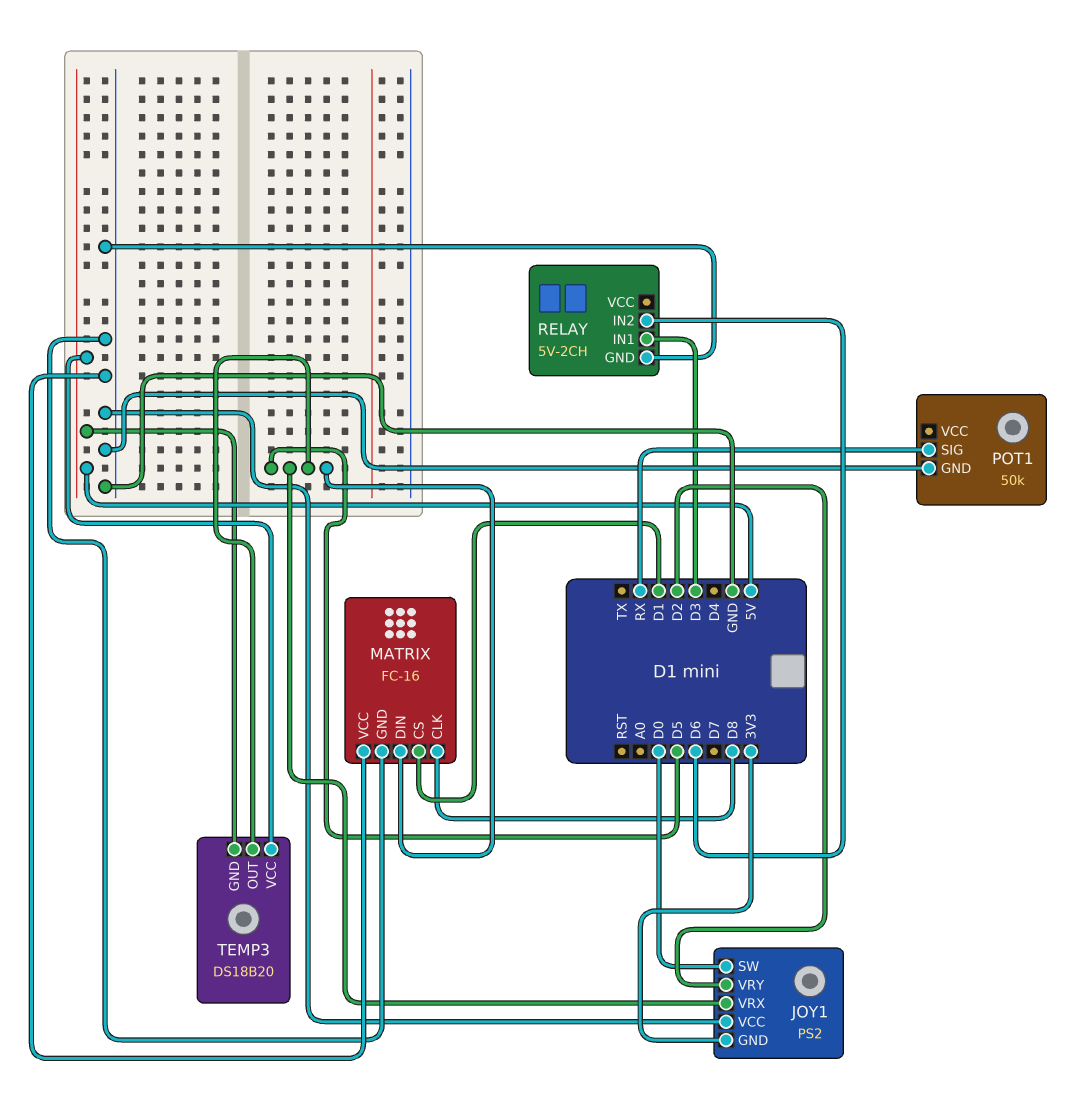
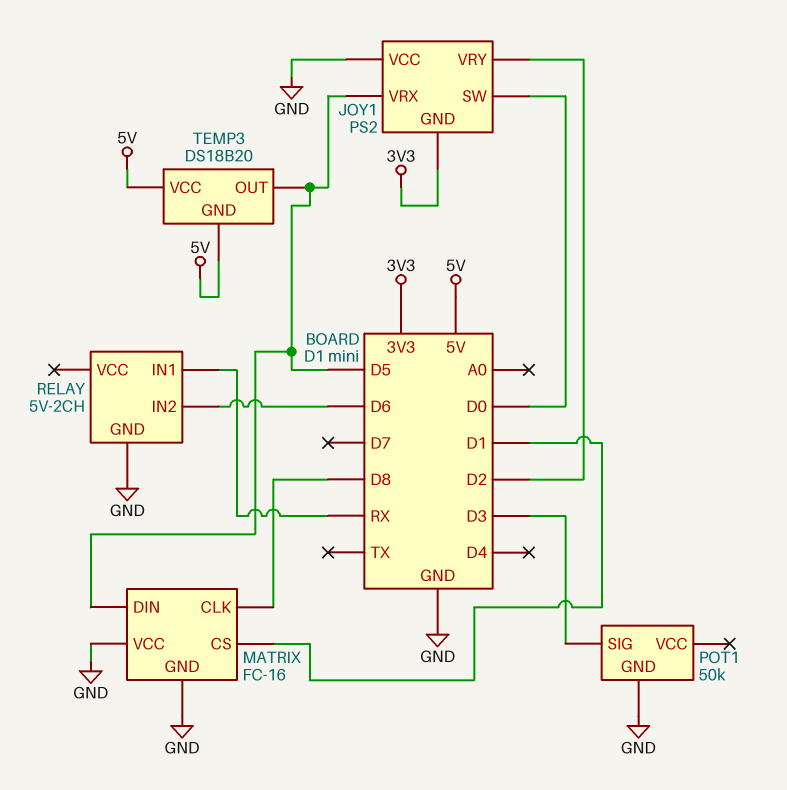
POT1 pin SIG: RX -> D3
RELAY pin IN1: D3 -> RX

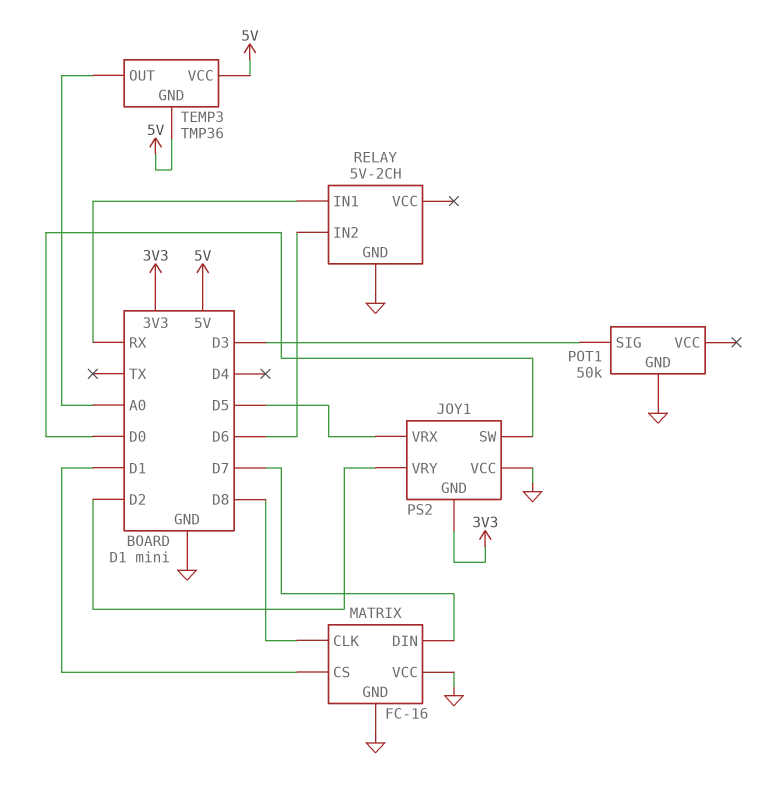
MATRIX pin DIN: D5 -> D7
TEMP3: DS18B20 -> TMP36
TEMP3 pin OUT: D5 -> A0

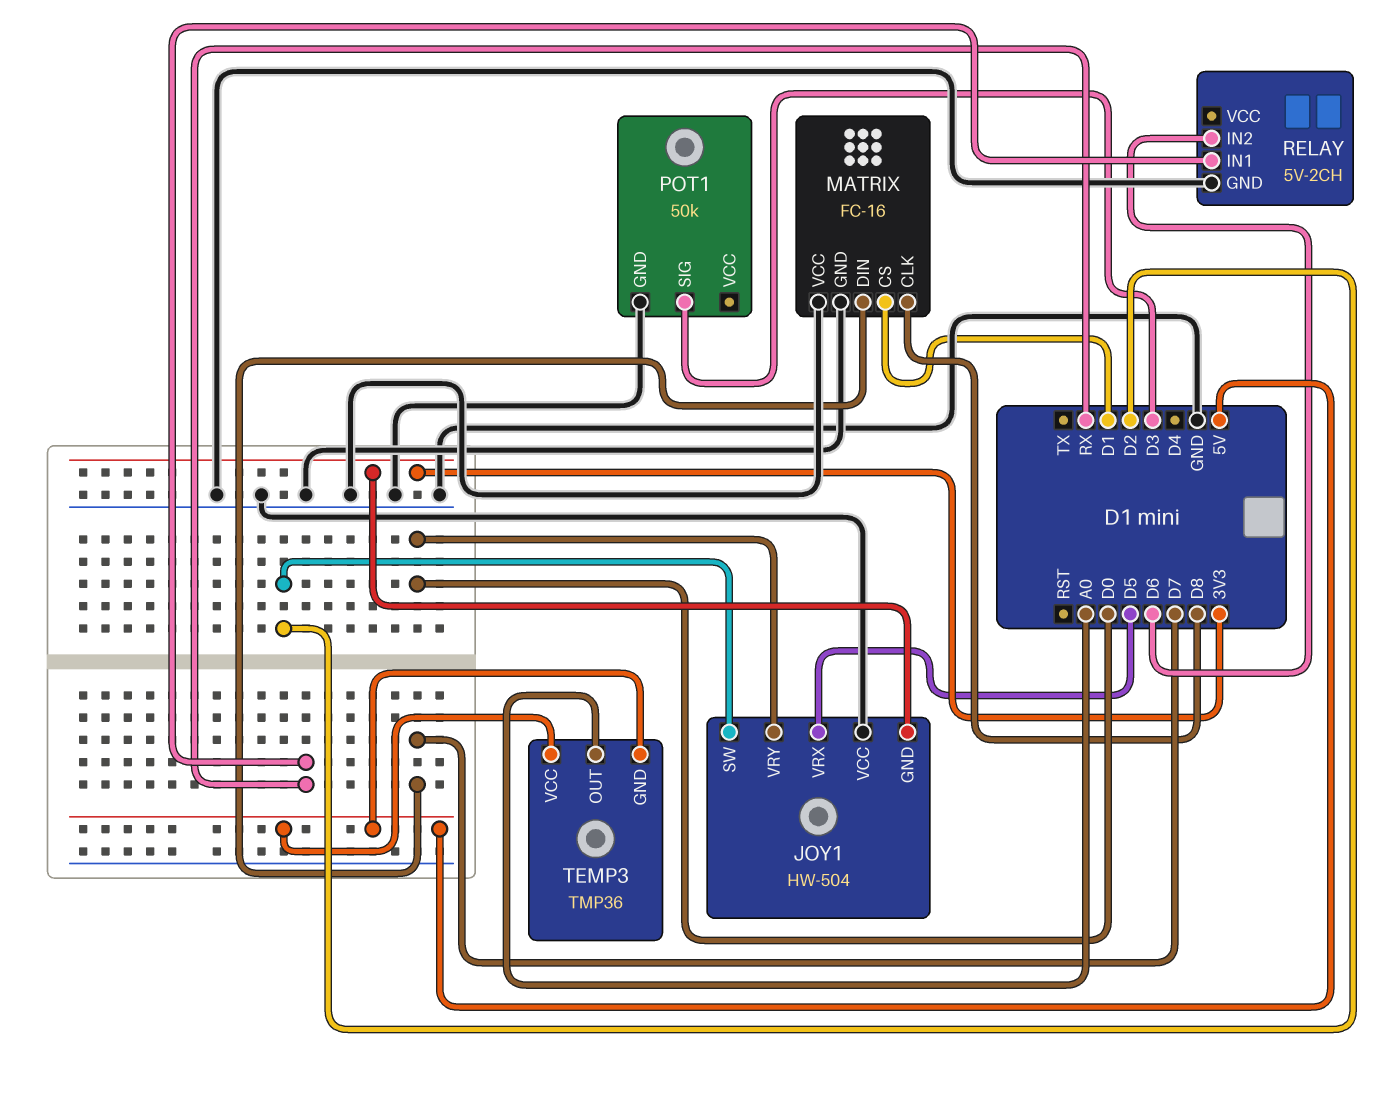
JOY1: PS2 -> HW-504
JOY1 pin SW: D0 -> D2
JOY1 pin VRY: D2 -> D0

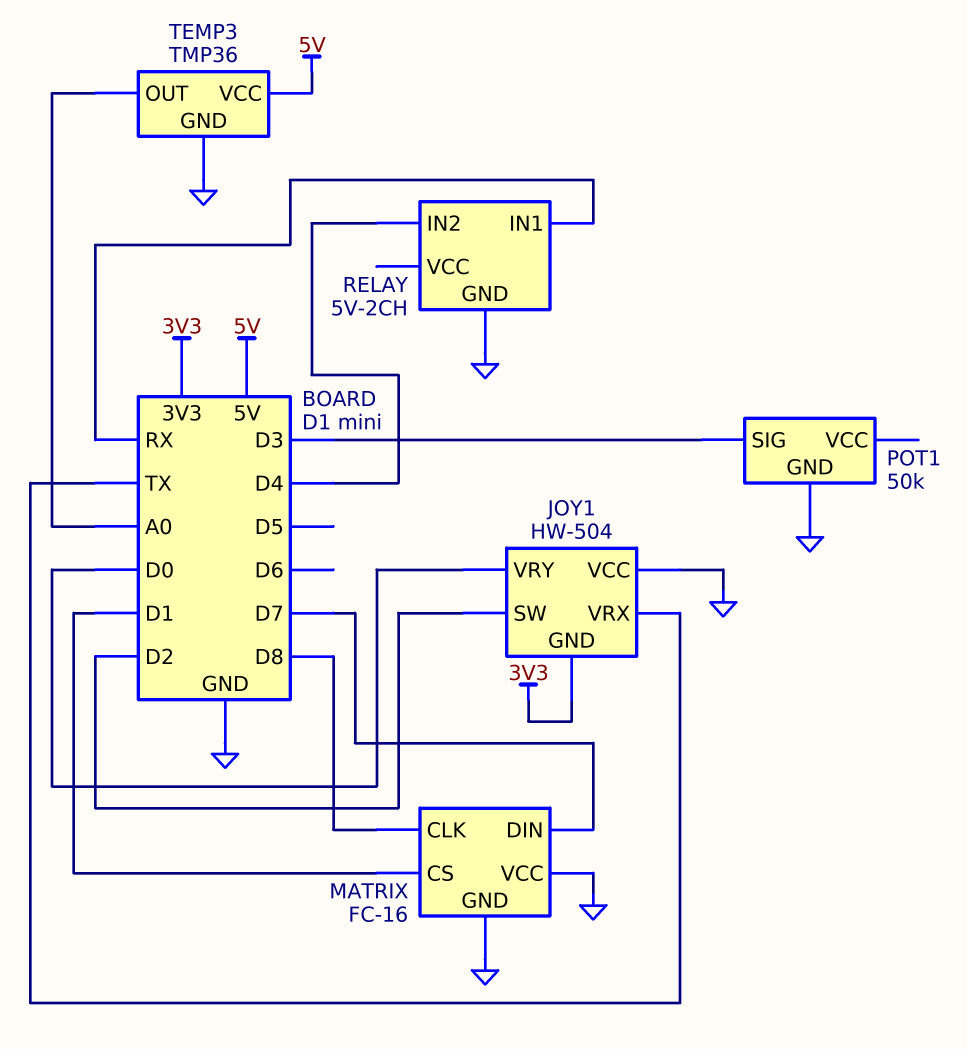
JOY1 pin VRX: D5 -> TX
RELAY pin IN2: D6 -> D4
TEMP3 pin GND: 5V -> GND

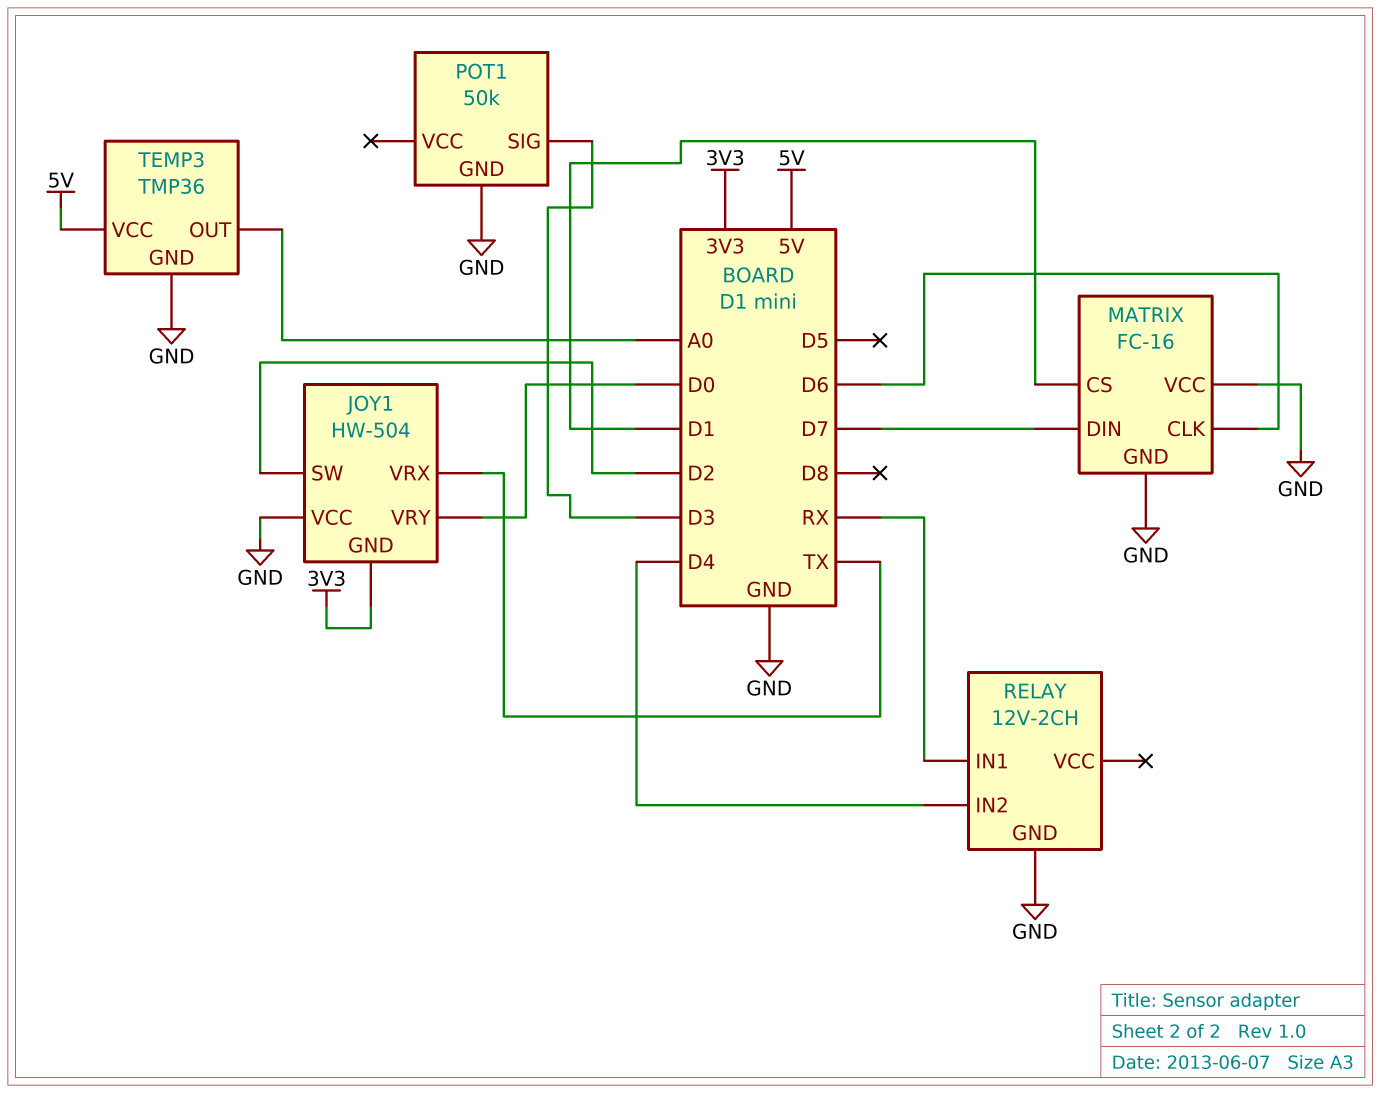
MATRIX pin CLK: D8 -> D6
RELAY: 5V-2CH -> 12V-2CH

